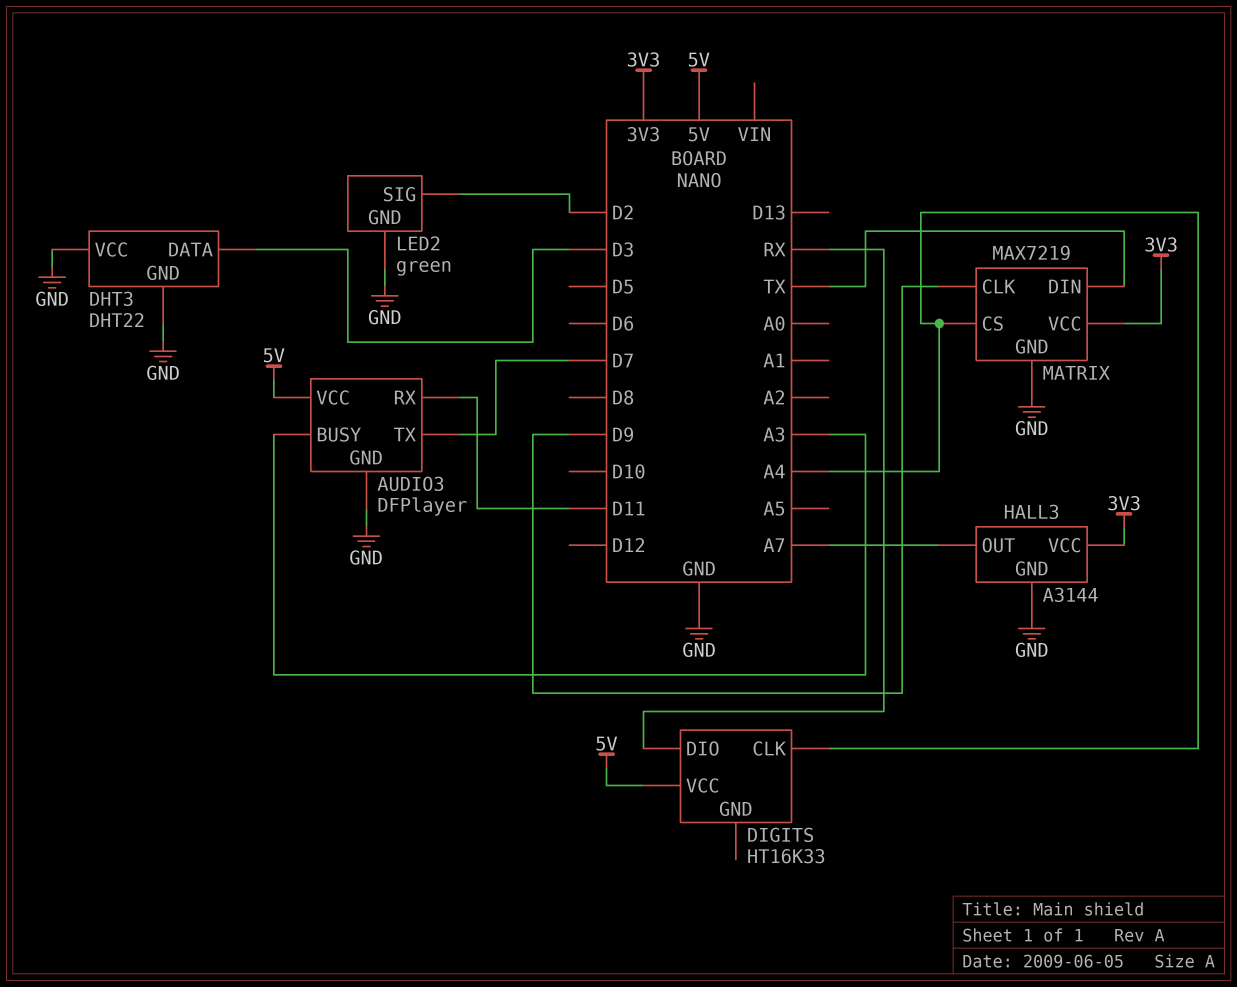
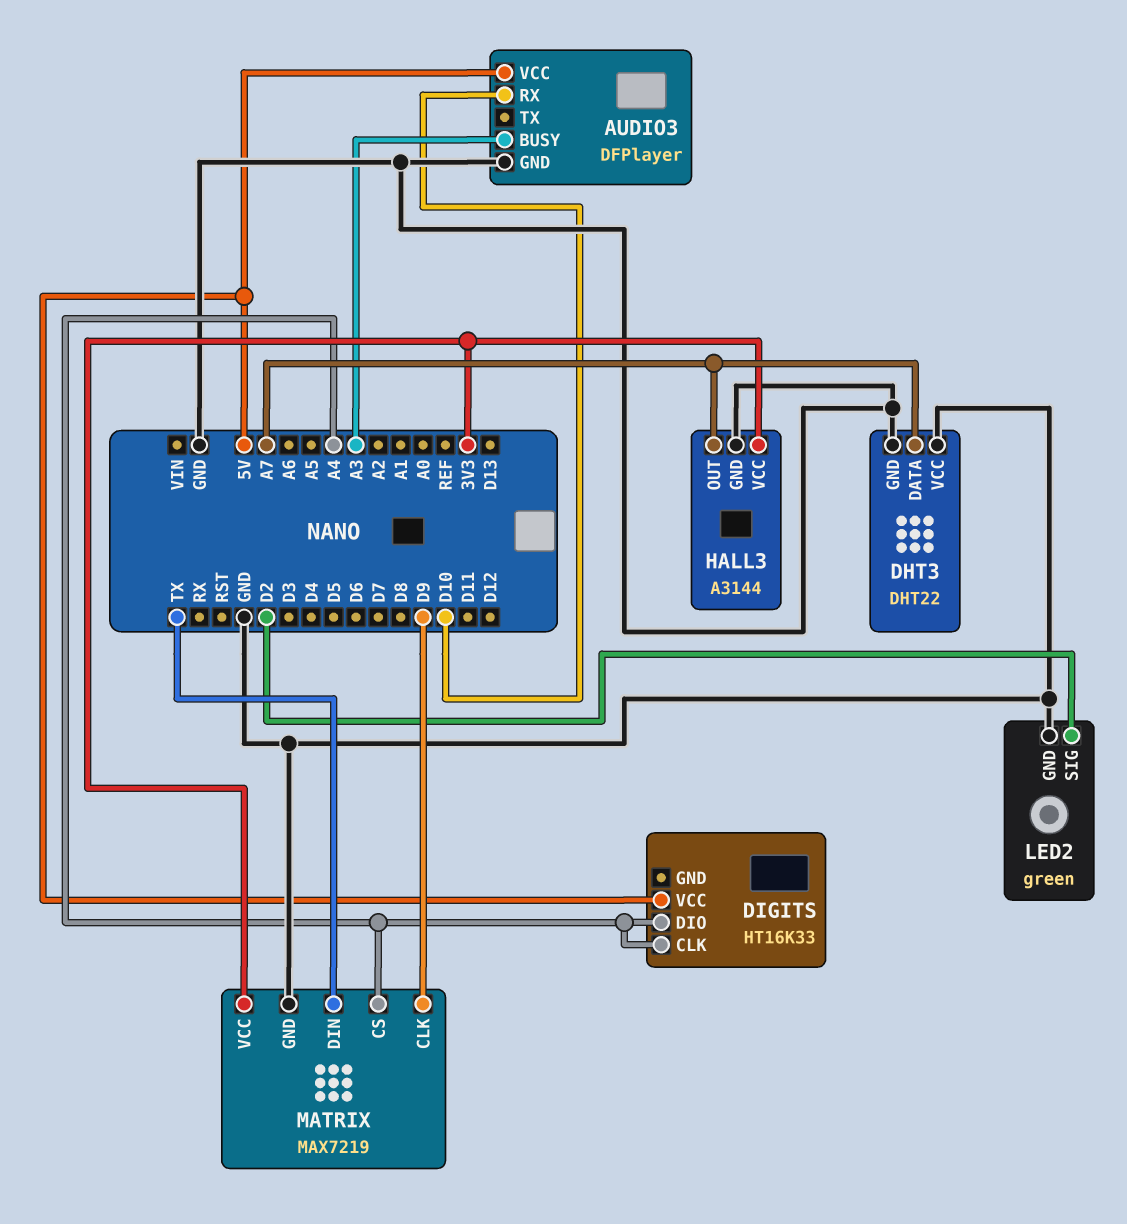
AUDIO3 pin RX: D11 -> D10
AUDIO3 pin TX: D7 -> none
DHT3 pin DATA: D3 -> A7
DIGITS pin DIO: RX -> A4

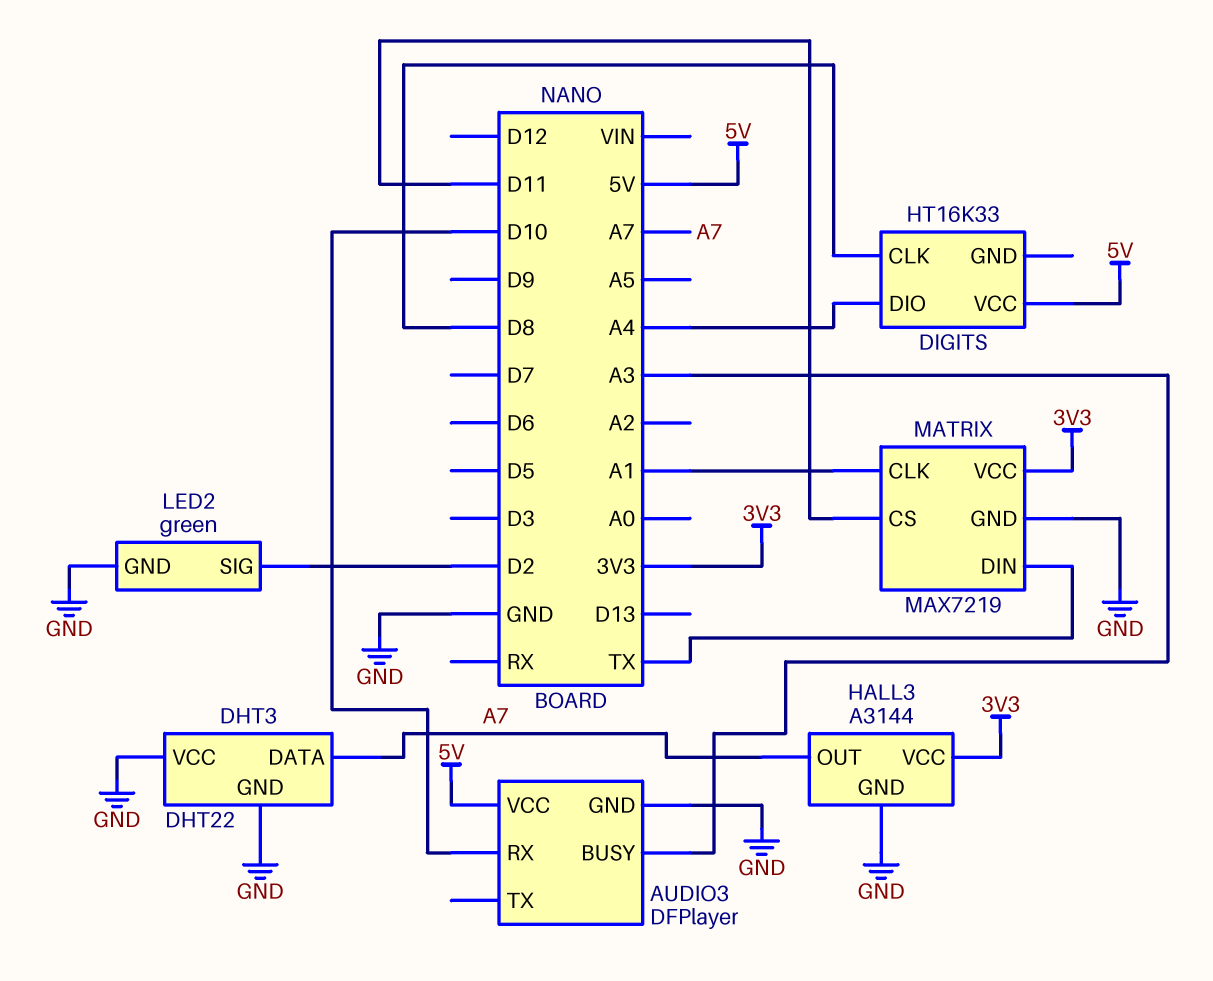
DIGITS pin CLK: A4 -> D8
MATRIX pin CLK: D9 -> A1
MATRIX pin CS: A4 -> D11

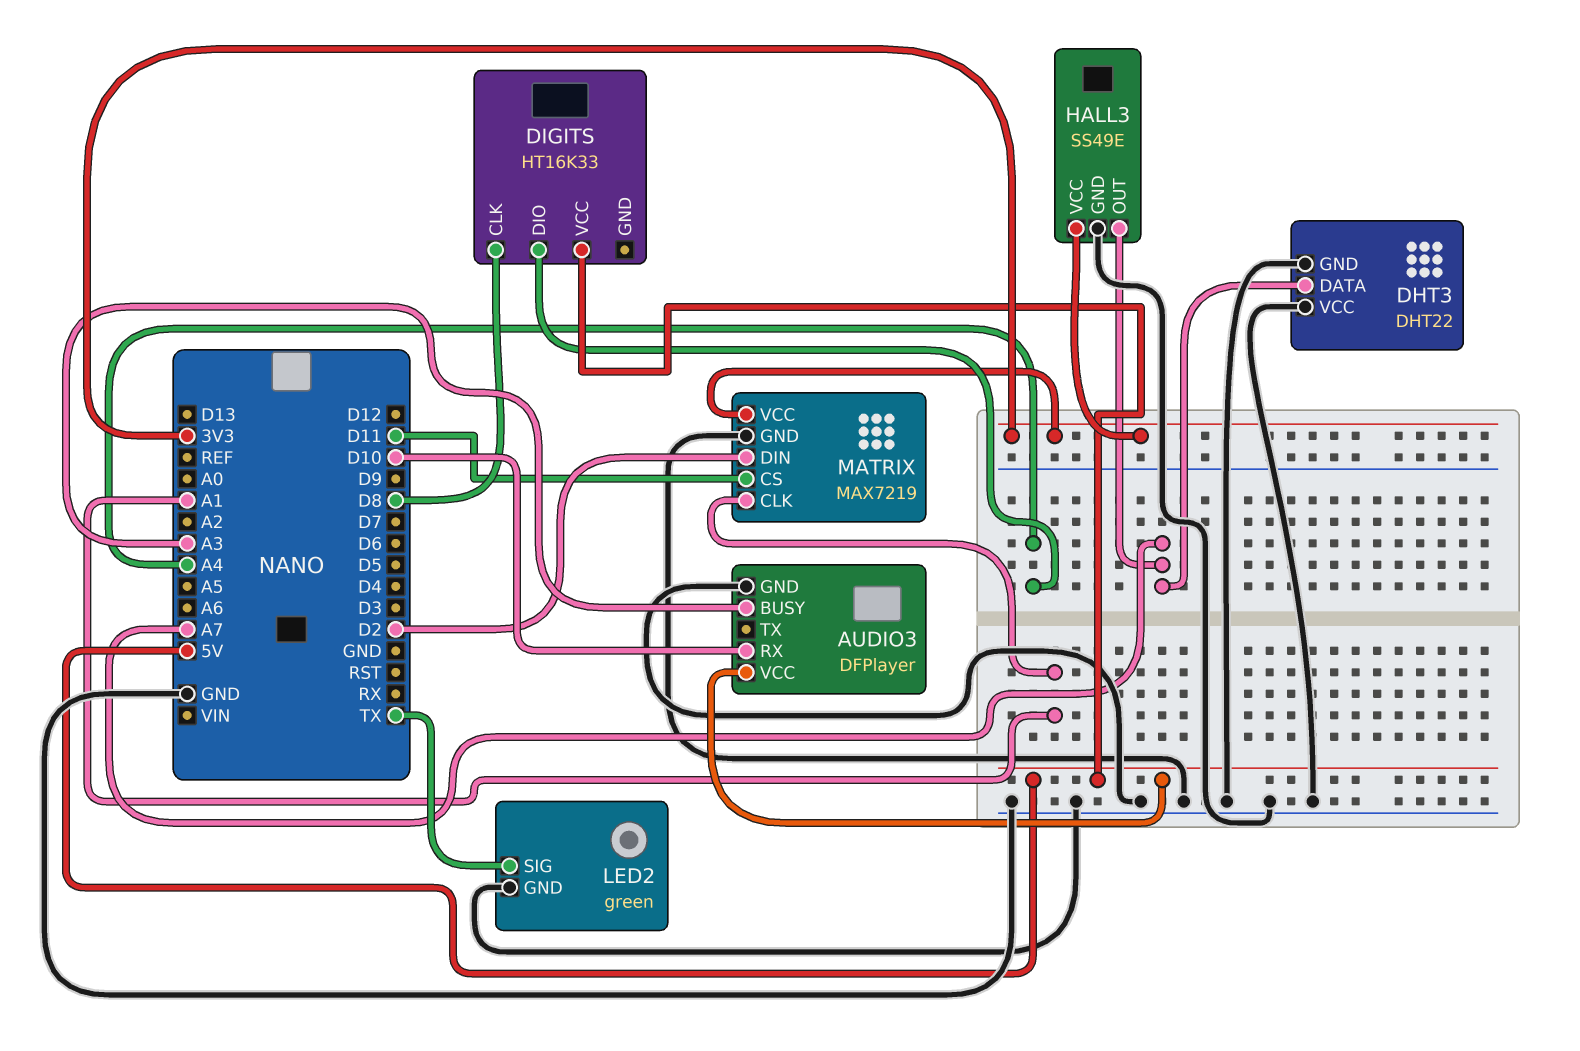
HALL3: A3144 -> SS49E
LED2 pin SIG: D2 -> TX
MATRIX pin DIN: TX -> D2

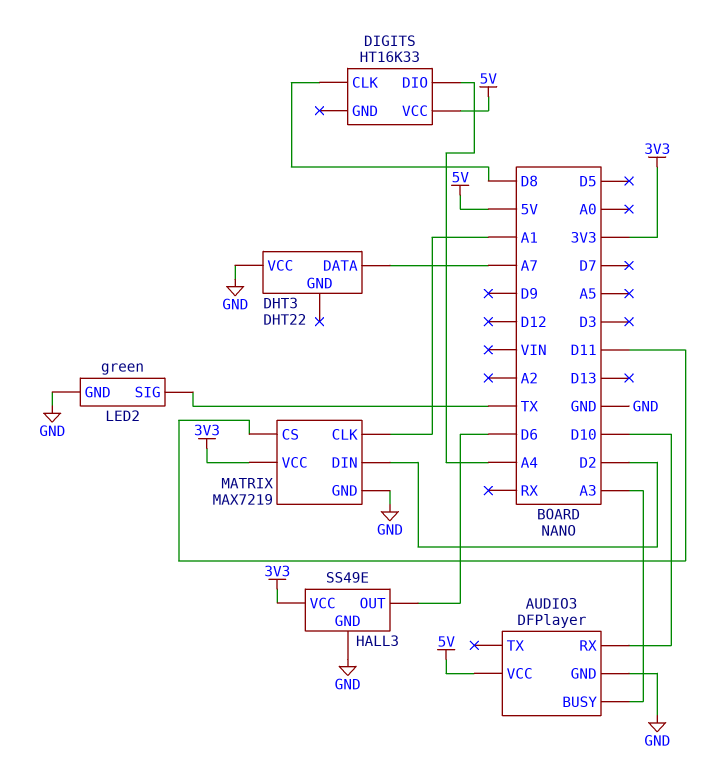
DHT3 pin GND: GND -> none
HALL3 pin OUT: A7 -> D6

